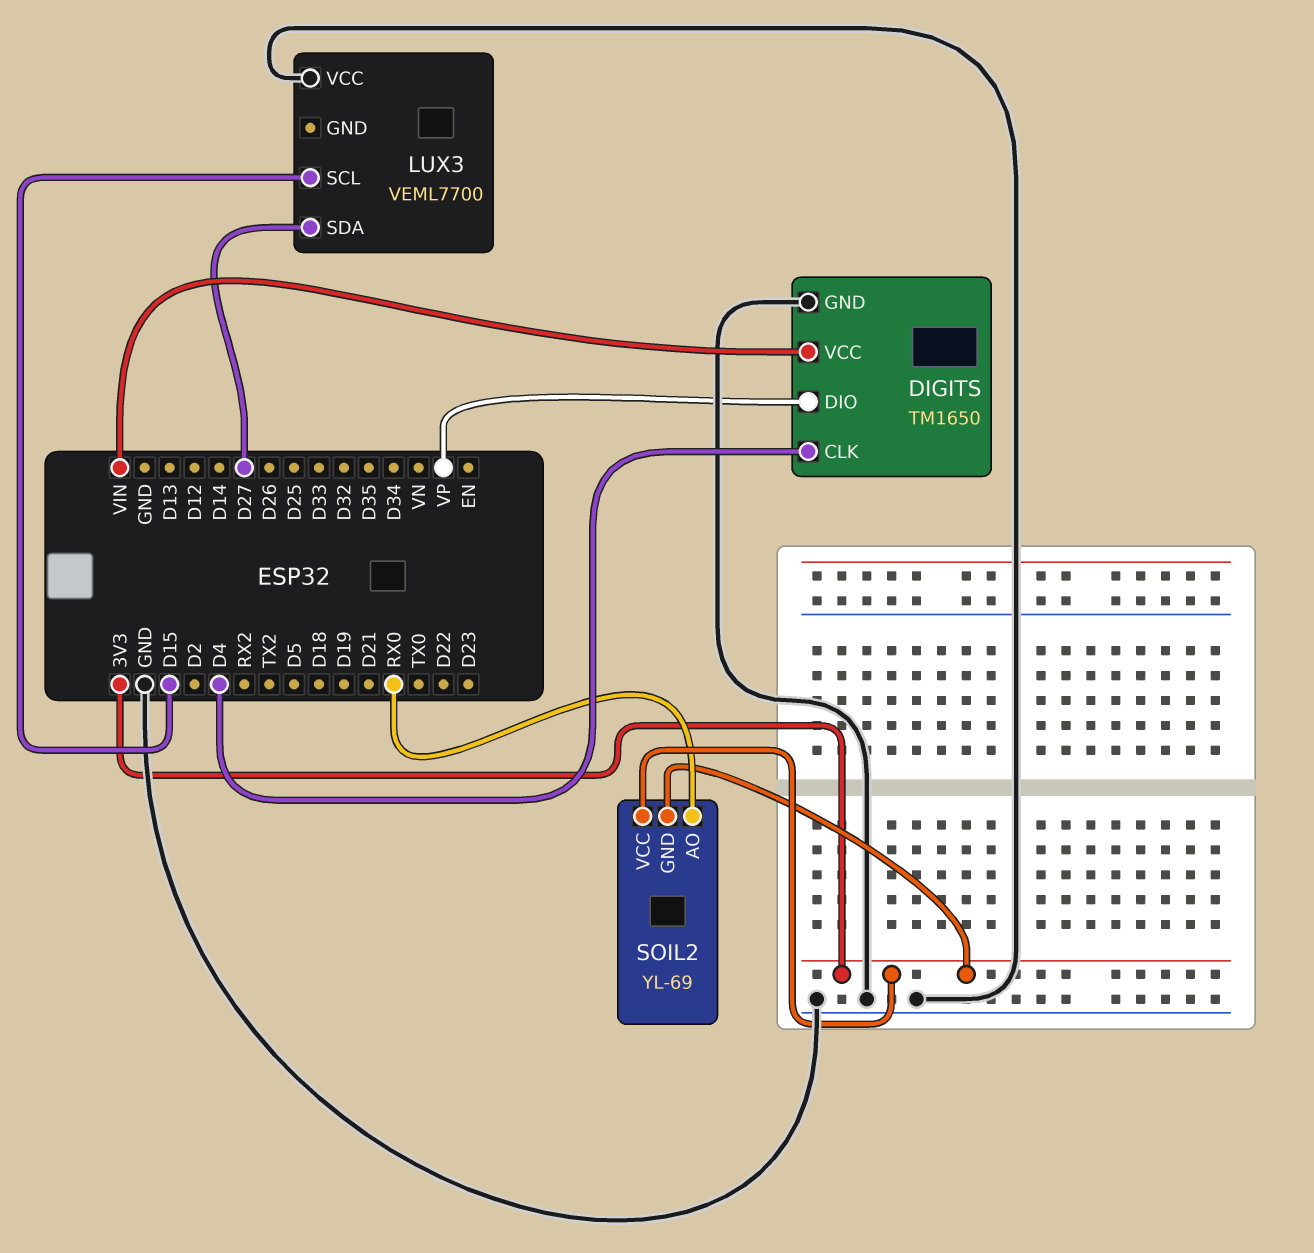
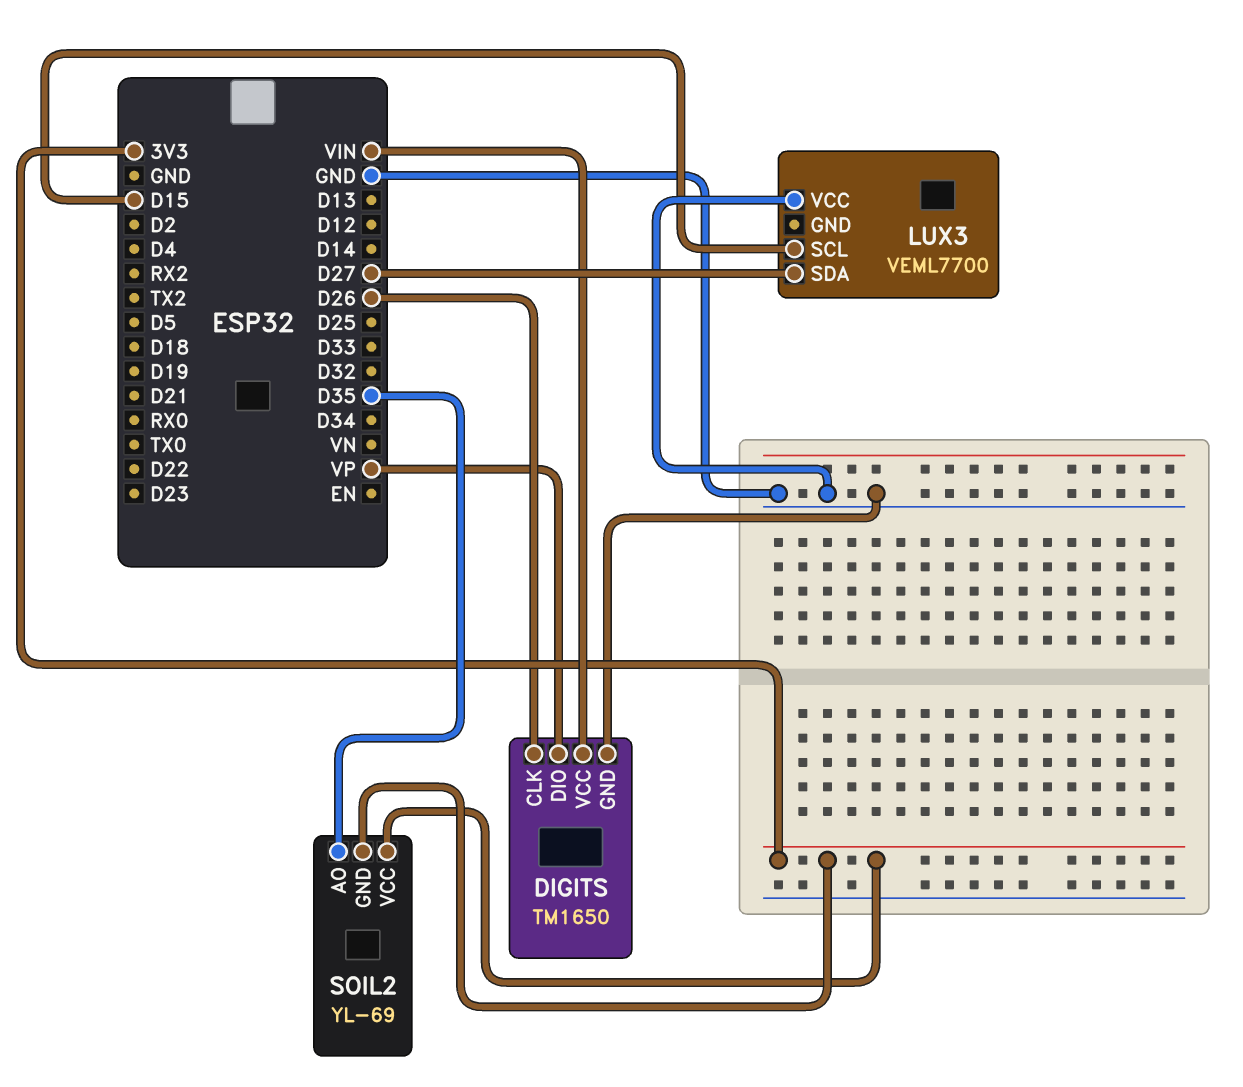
DIGITS pin CLK: D4 -> D26
SOIL2 pin AO: RX0 -> D35

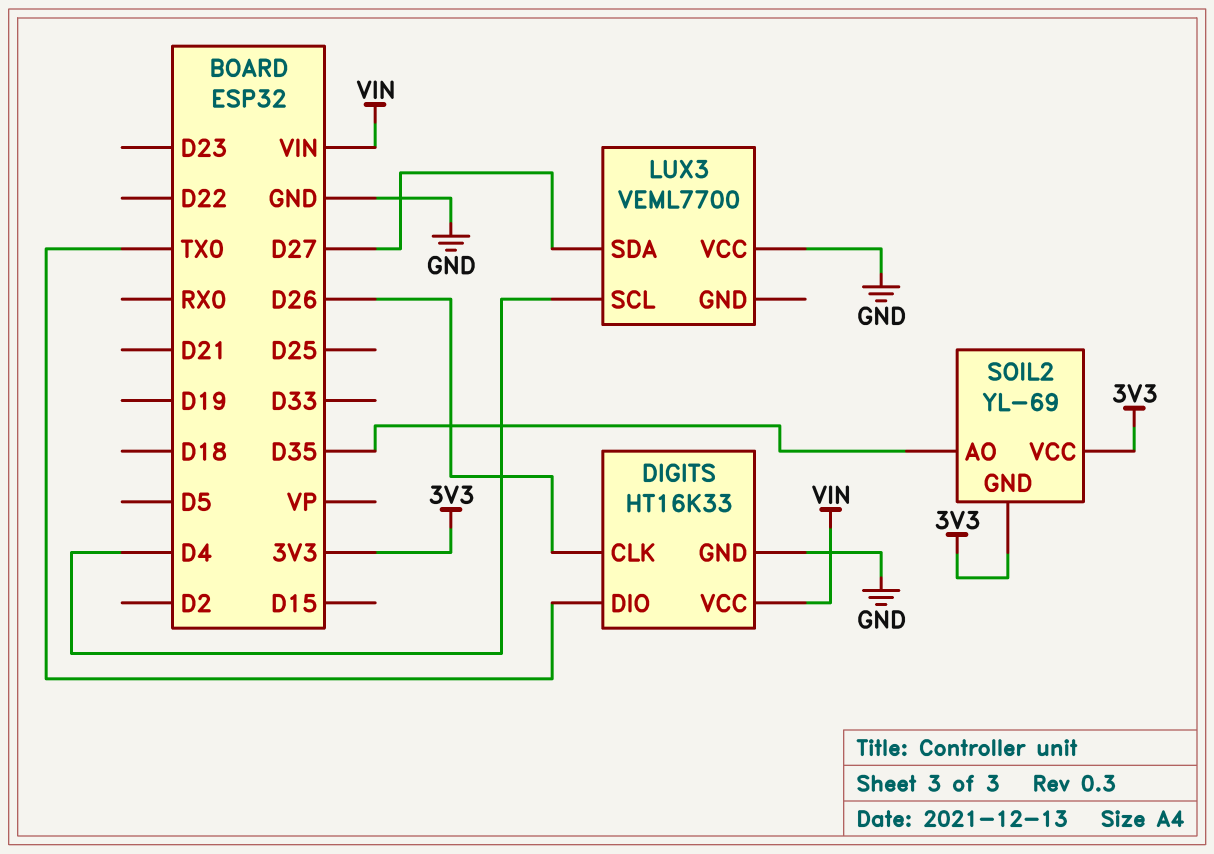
DIGITS: TM1650 -> HT16K33
DIGITS pin DIO: VP -> TX0
LUX3 pin SCL: D15 -> D4

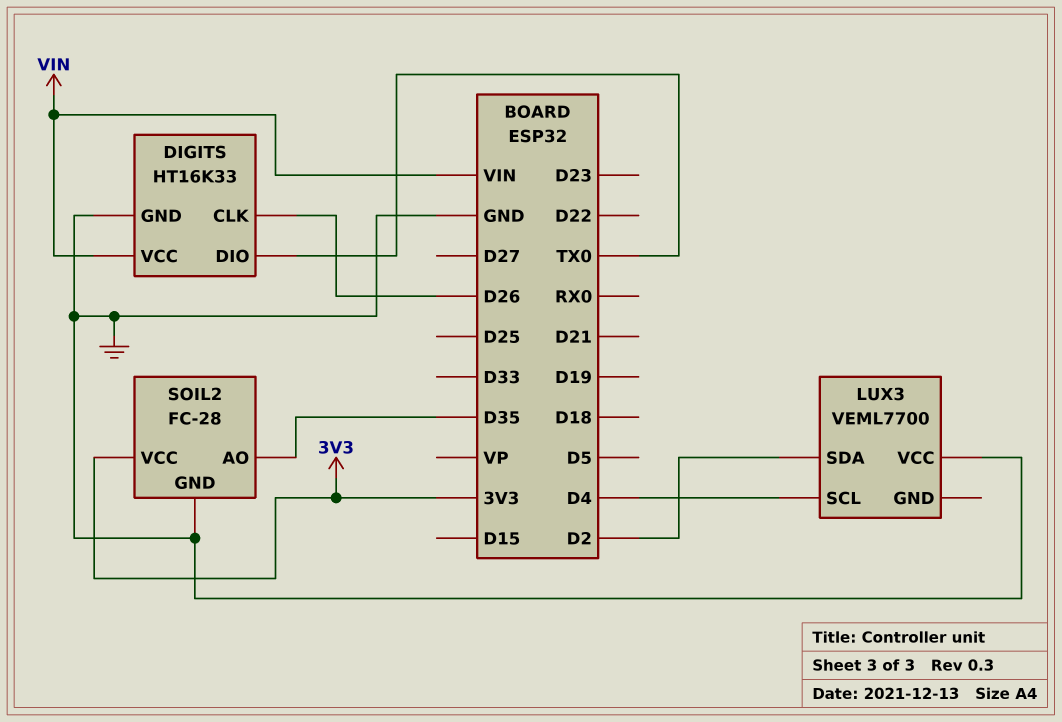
LUX3 pin SDA: D27 -> D2
SOIL2: YL-69 -> FC-28
SOIL2 pin GND: 3V3 -> GND

